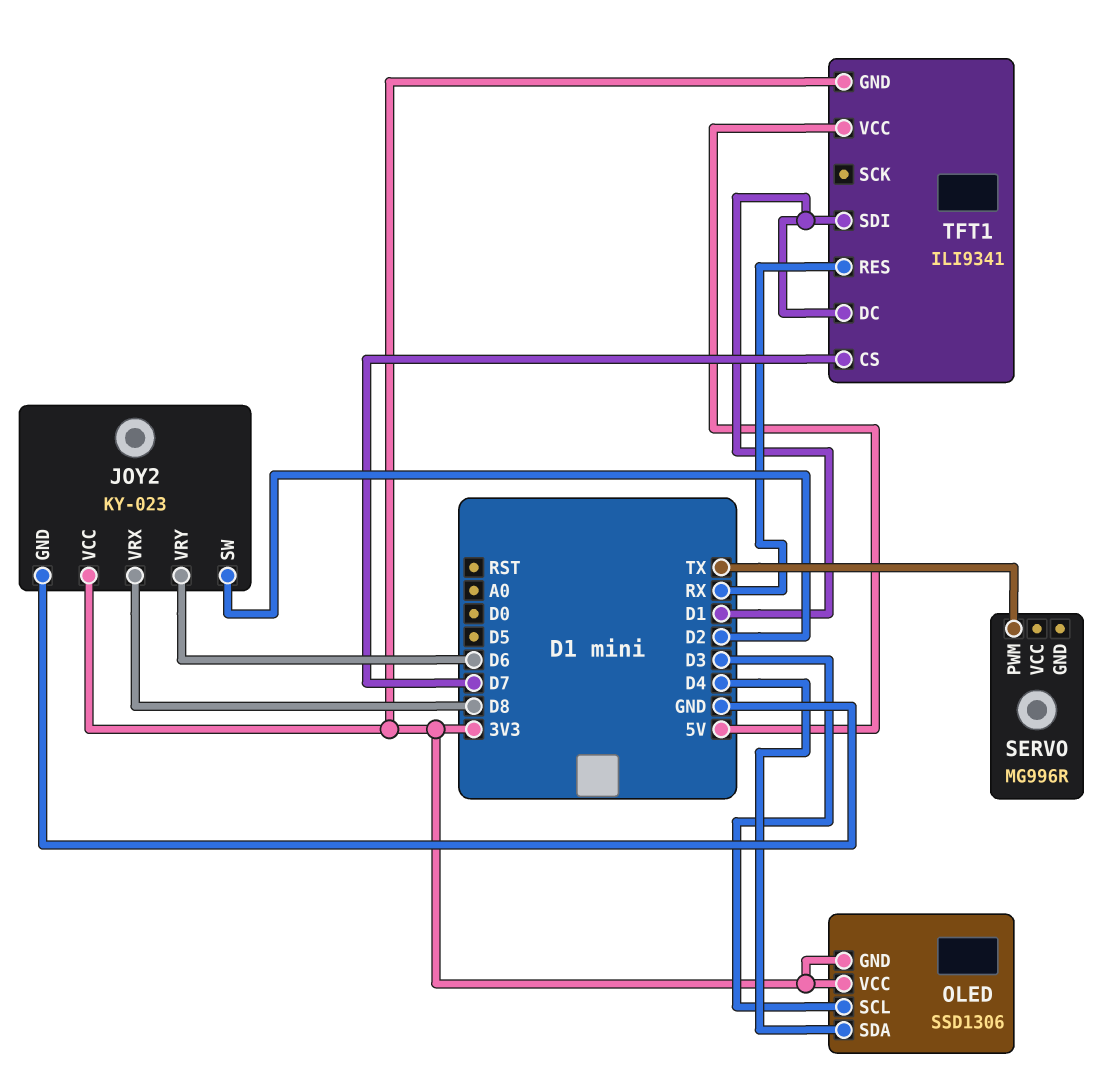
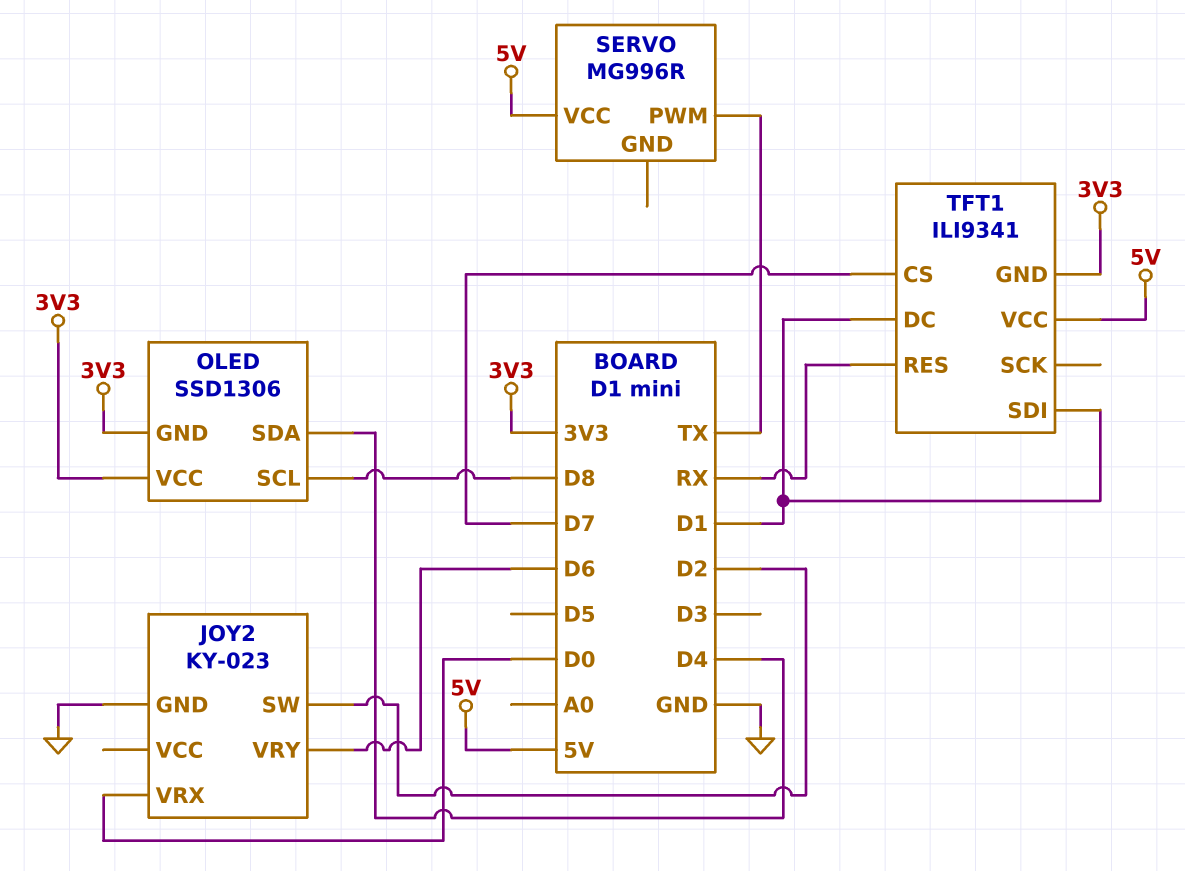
JOY2 pin VCC: 3V3 -> none
JOY2 pin VRX: D8 -> D0
OLED pin SCL: D3 -> D8
SERVO pin VCC: none -> 5V

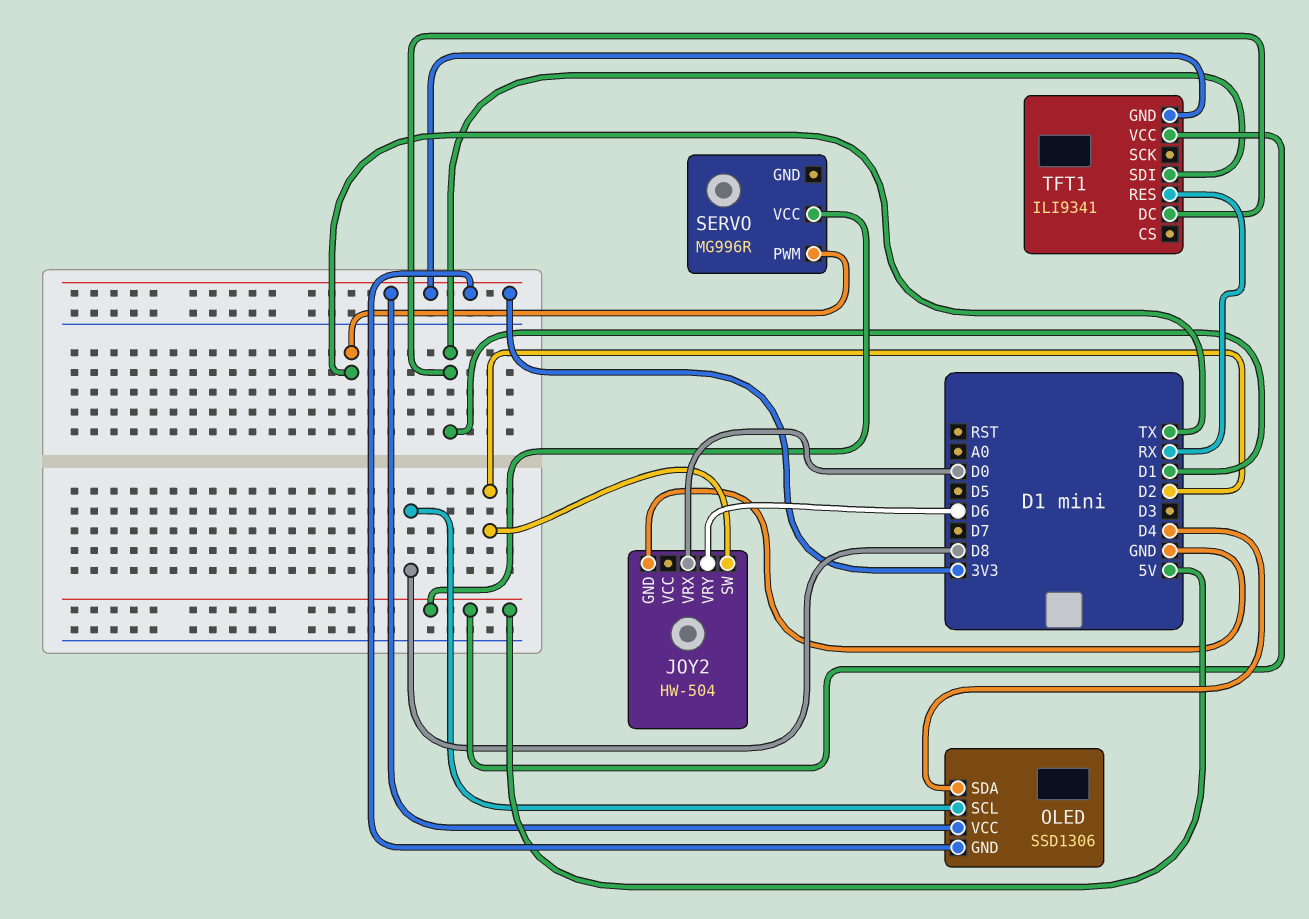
JOY2: KY-023 -> HW-504
TFT1 pin CS: D7 -> none

